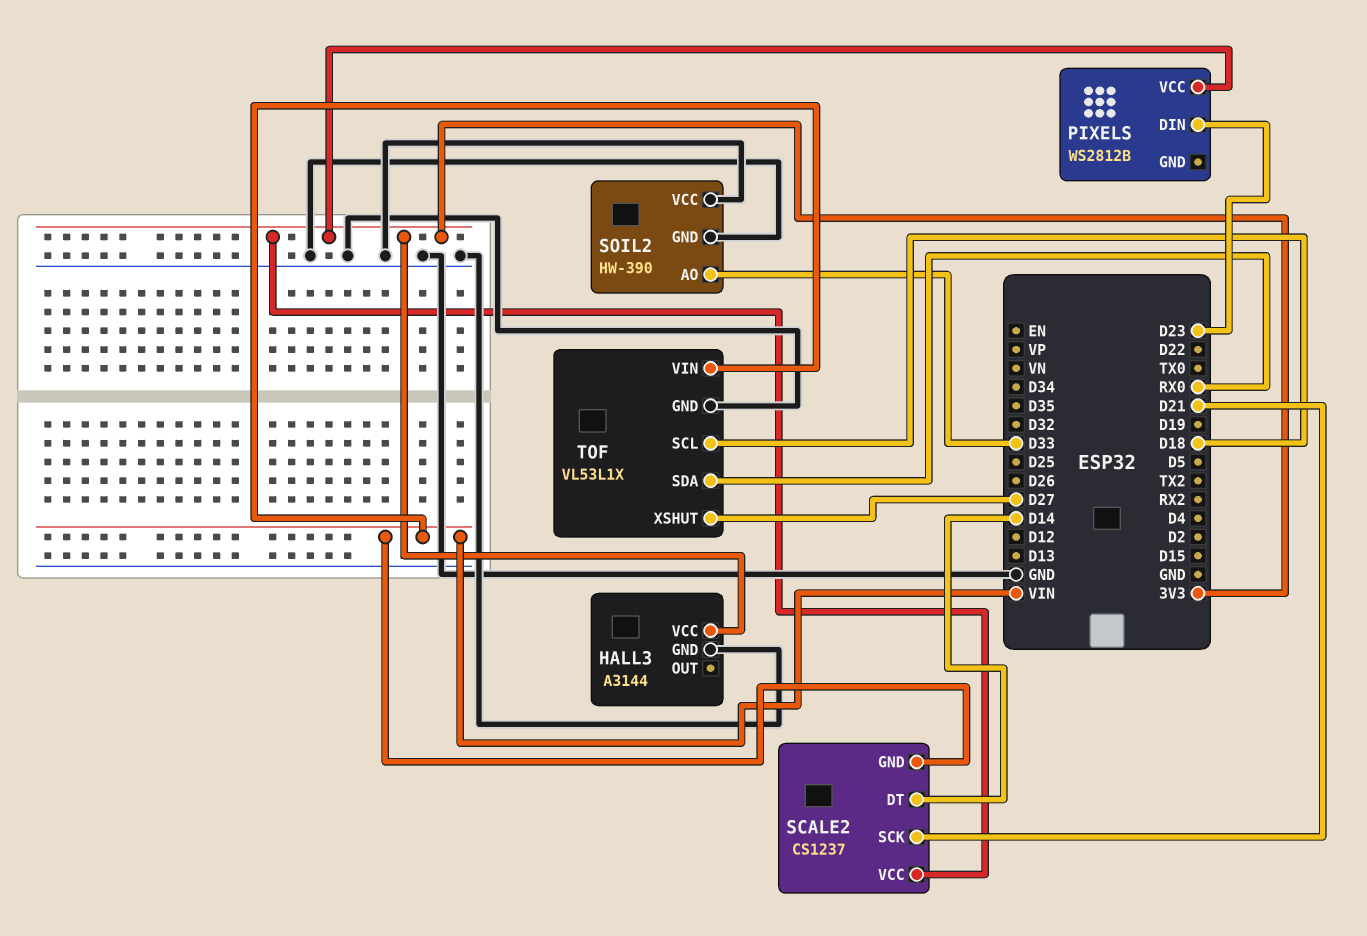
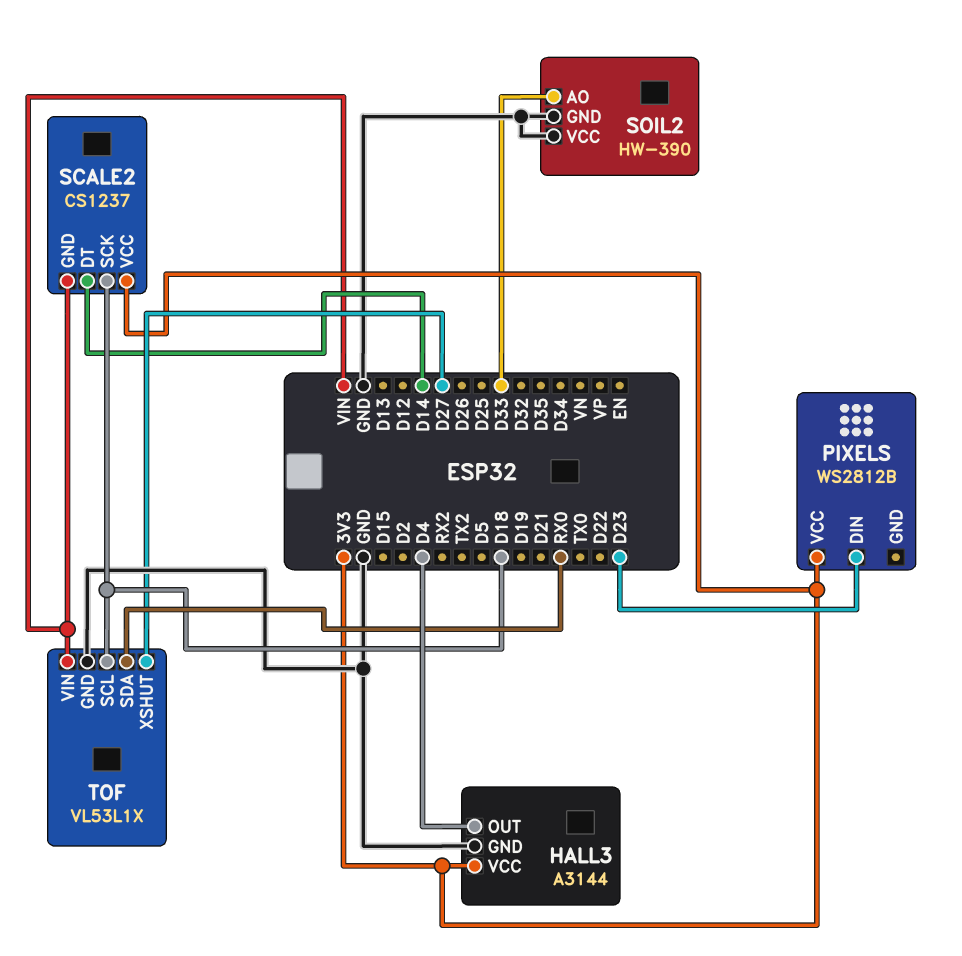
HALL3 pin OUT: none -> D4
SCALE2 pin SCK: D21 -> D18

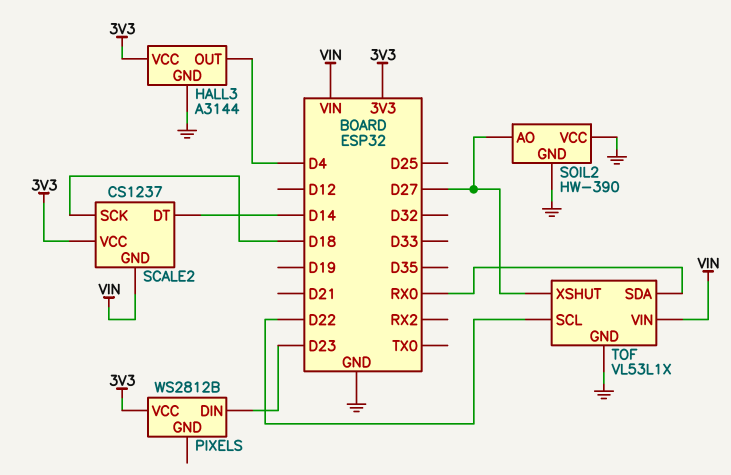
SOIL2 pin AO: D33 -> D27
TOF pin SCL: D18 -> D22

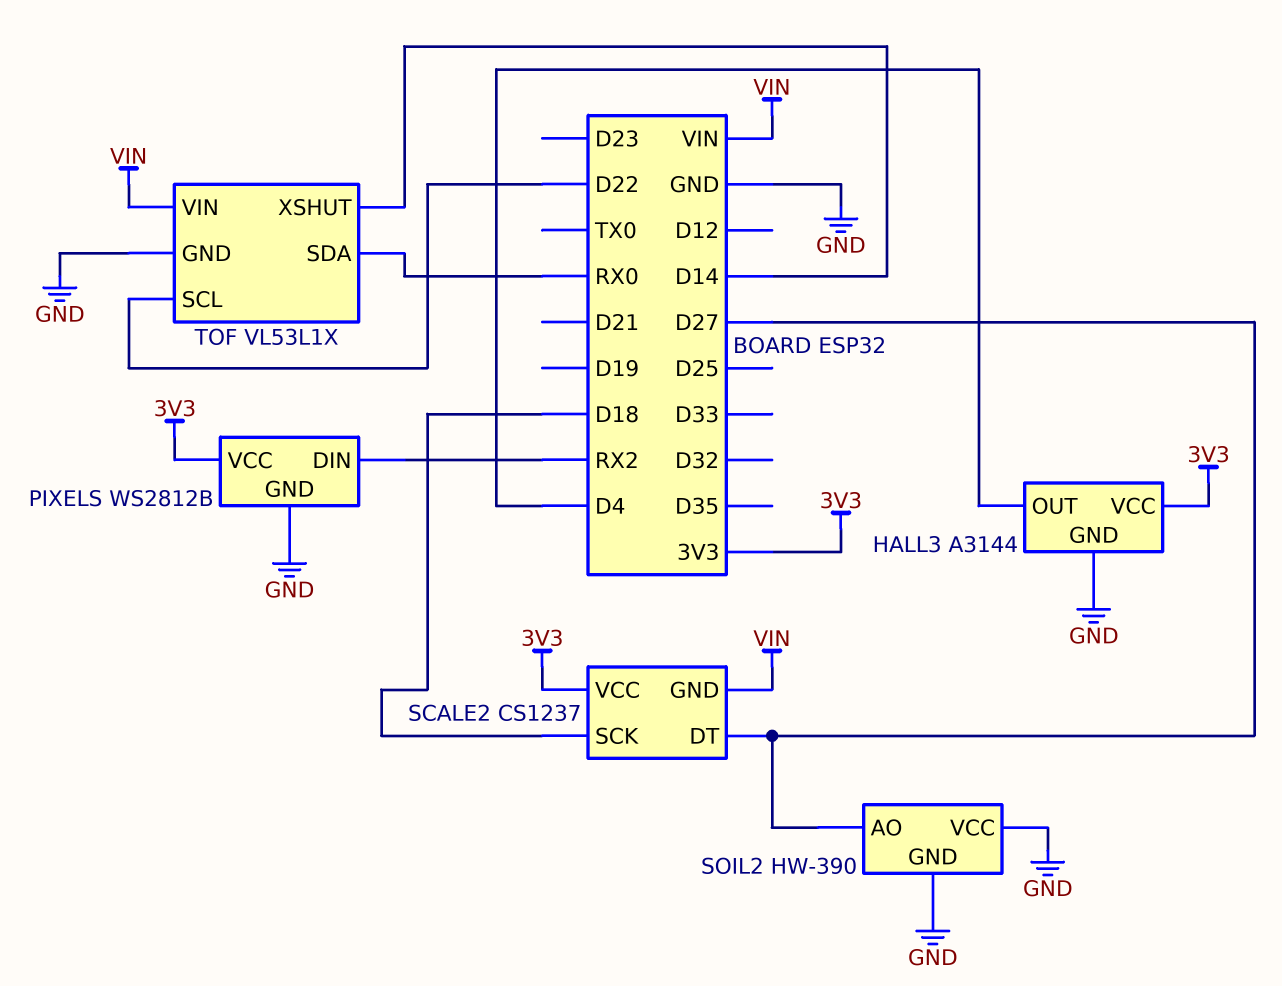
PIXELS pin DIN: D23 -> RX2
PIXELS pin GND: none -> GND
SCALE2 pin DT: D14 -> D27
TOF pin XSHUT: D27 -> D14

